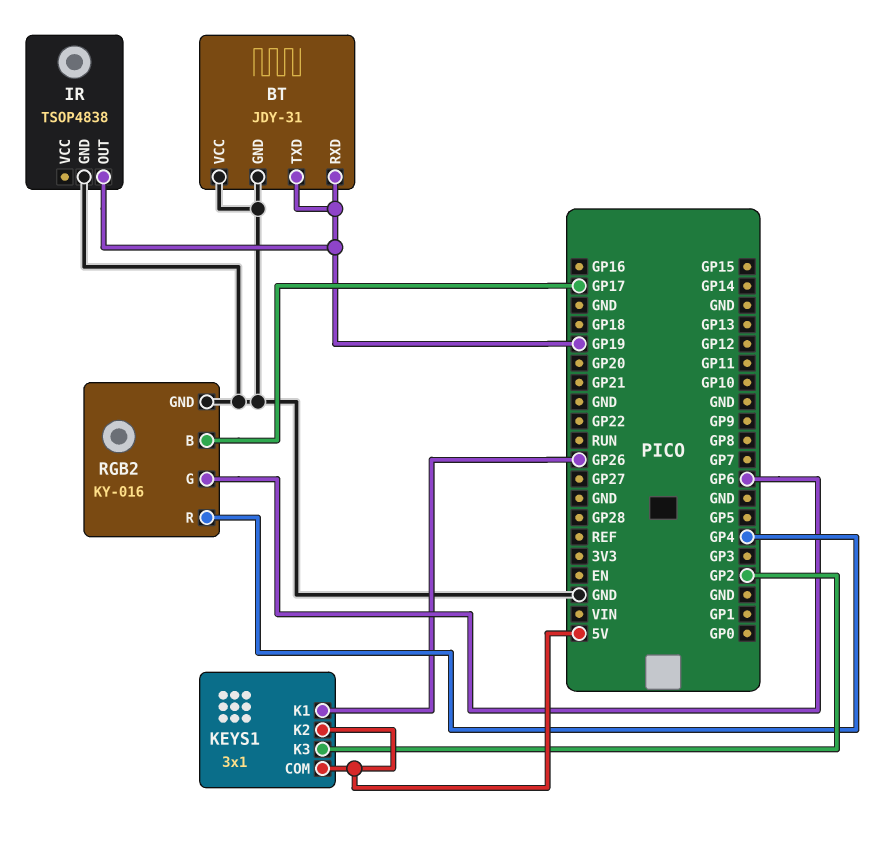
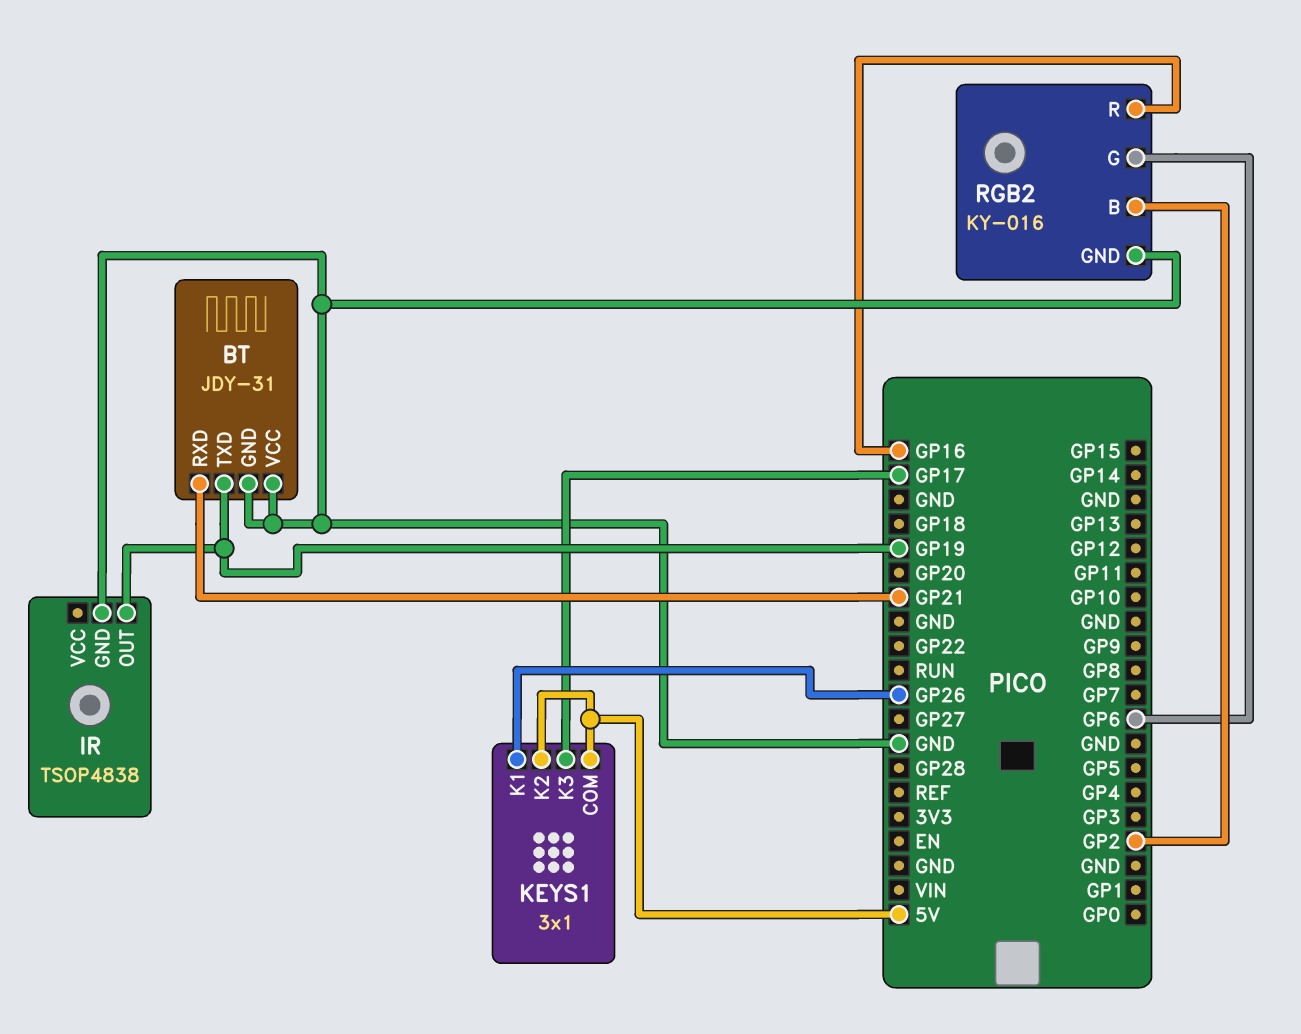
BT pin RXD: GP19 -> GP21
KEYS1 pin K3: GP2 -> GP17
RGB2 pin B: GP17 -> GP2
RGB2 pin R: GP4 -> GP16

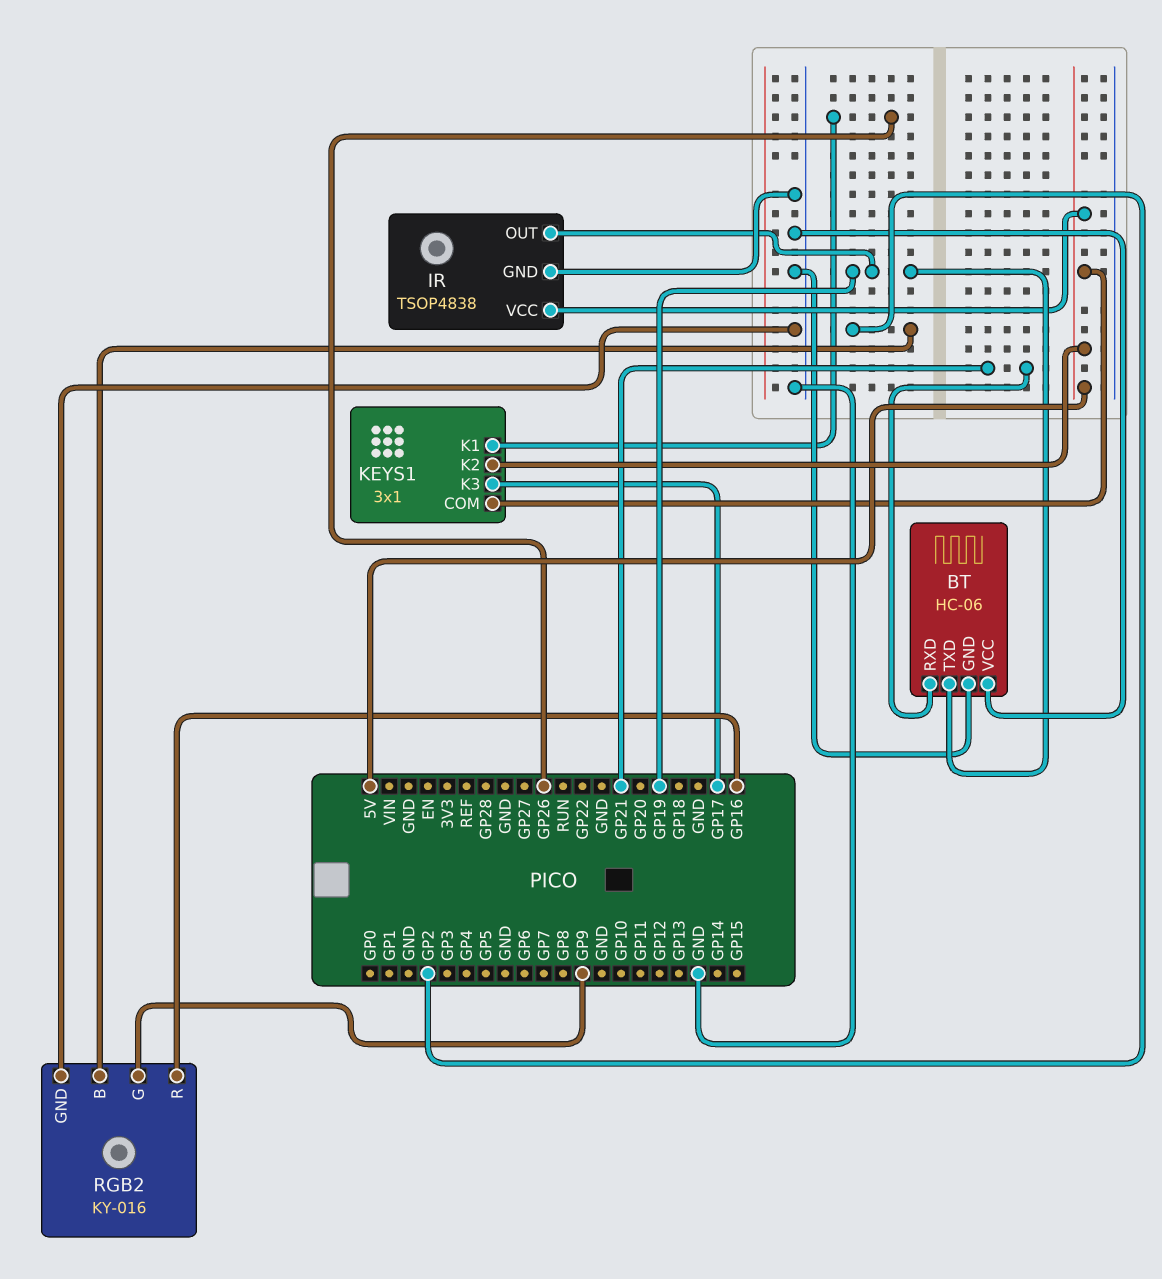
BT: JDY-31 -> HC-06
IR pin VCC: none -> 5V
RGB2 pin G: GP6 -> GP9

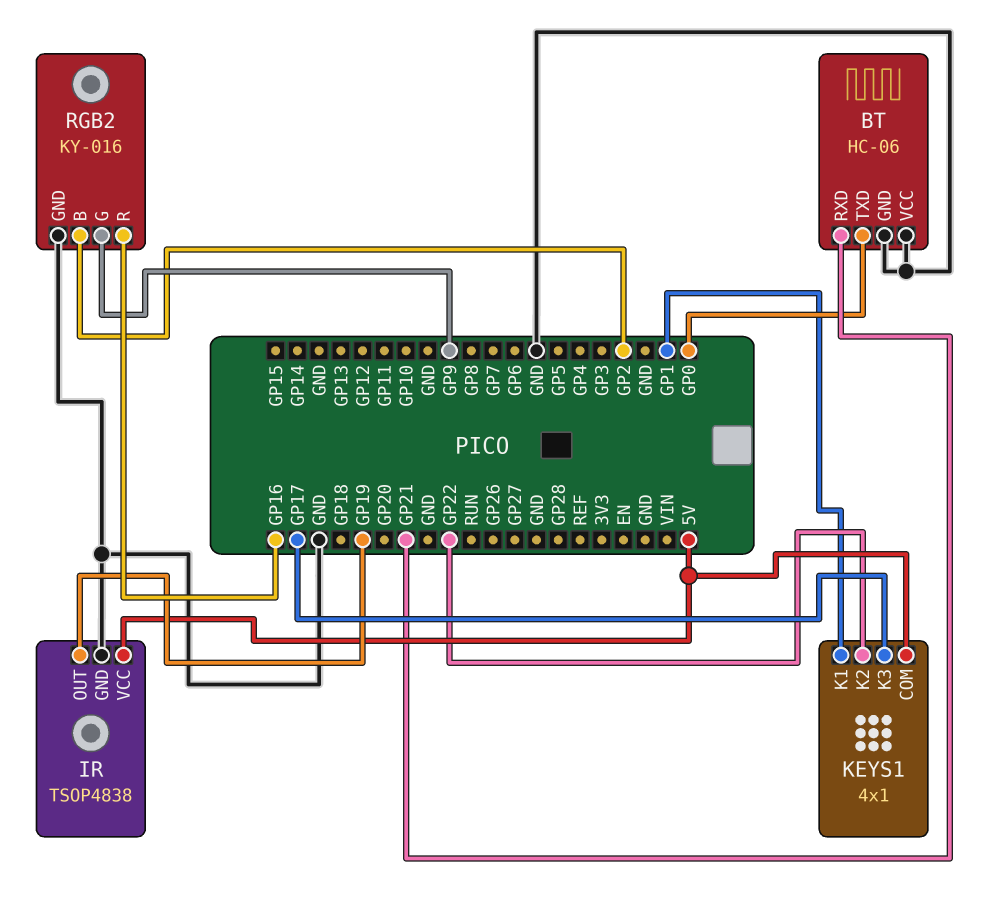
BT pin TXD: GP19 -> GP0
KEYS1: 3x1 -> 4x1
KEYS1 pin K1: GP26 -> GP1
KEYS1 pin K2: 5V -> GP22

